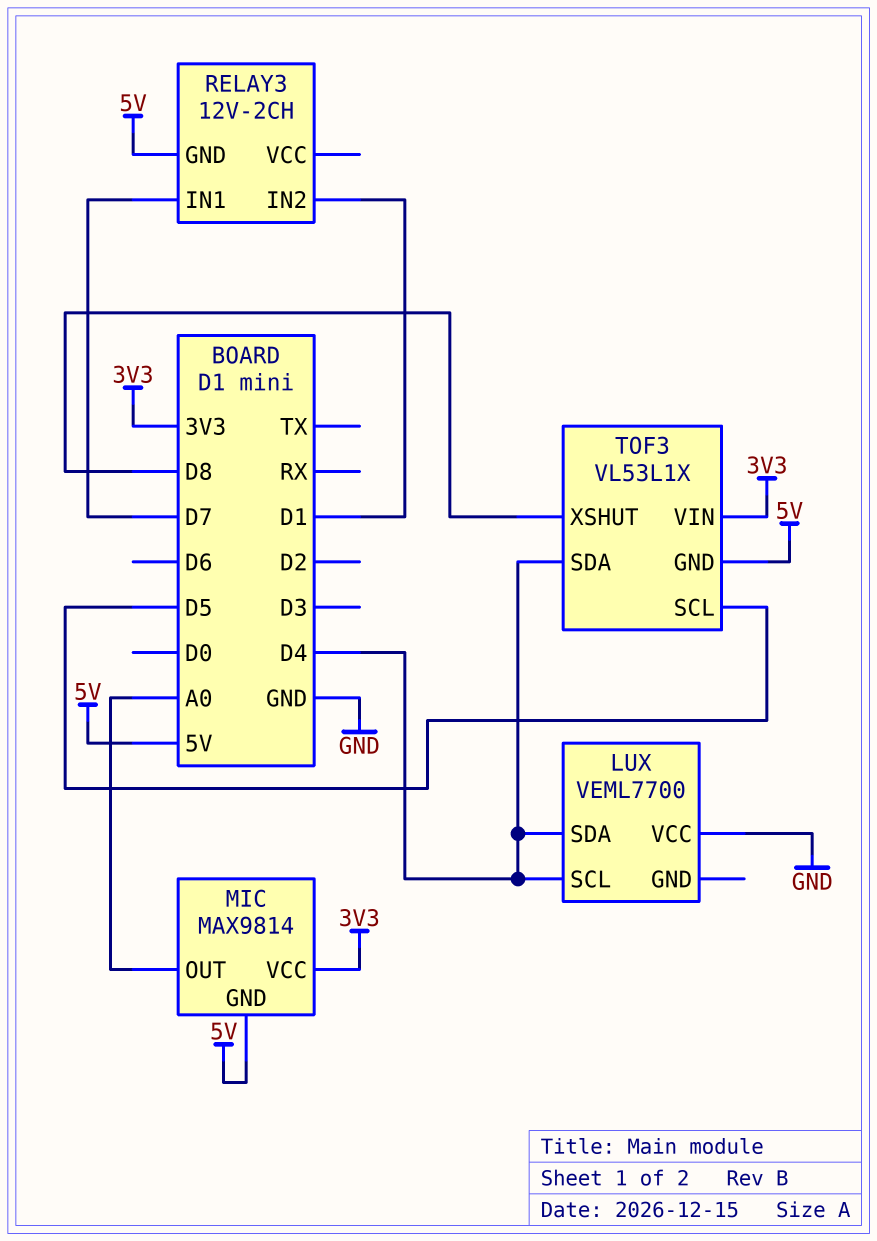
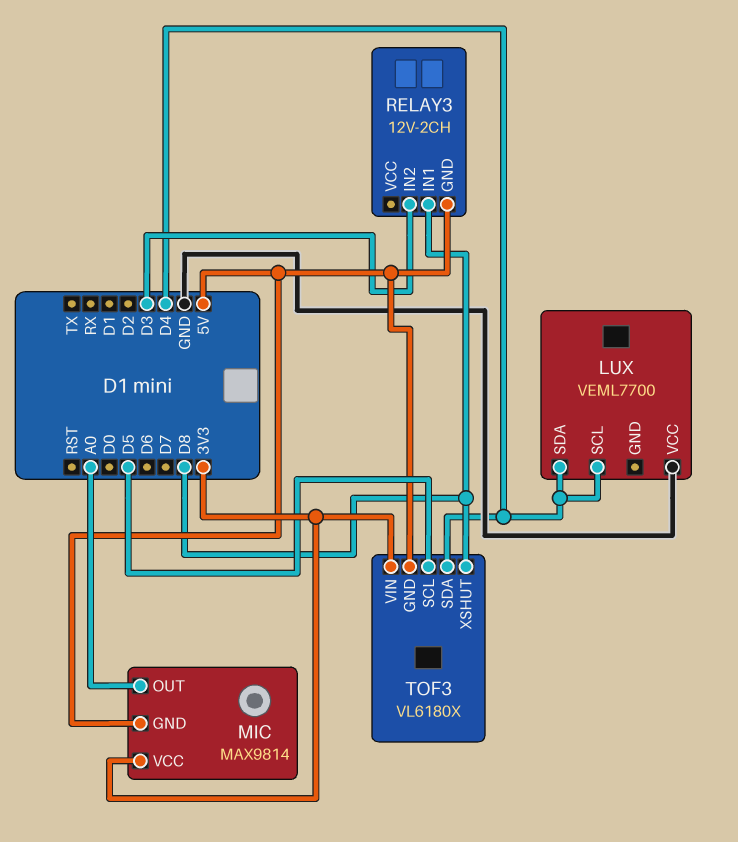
RELAY3 pin IN1: D7 -> D8
RELAY3 pin IN2: D1 -> D3
TOF3: VL53L1X -> VL6180X

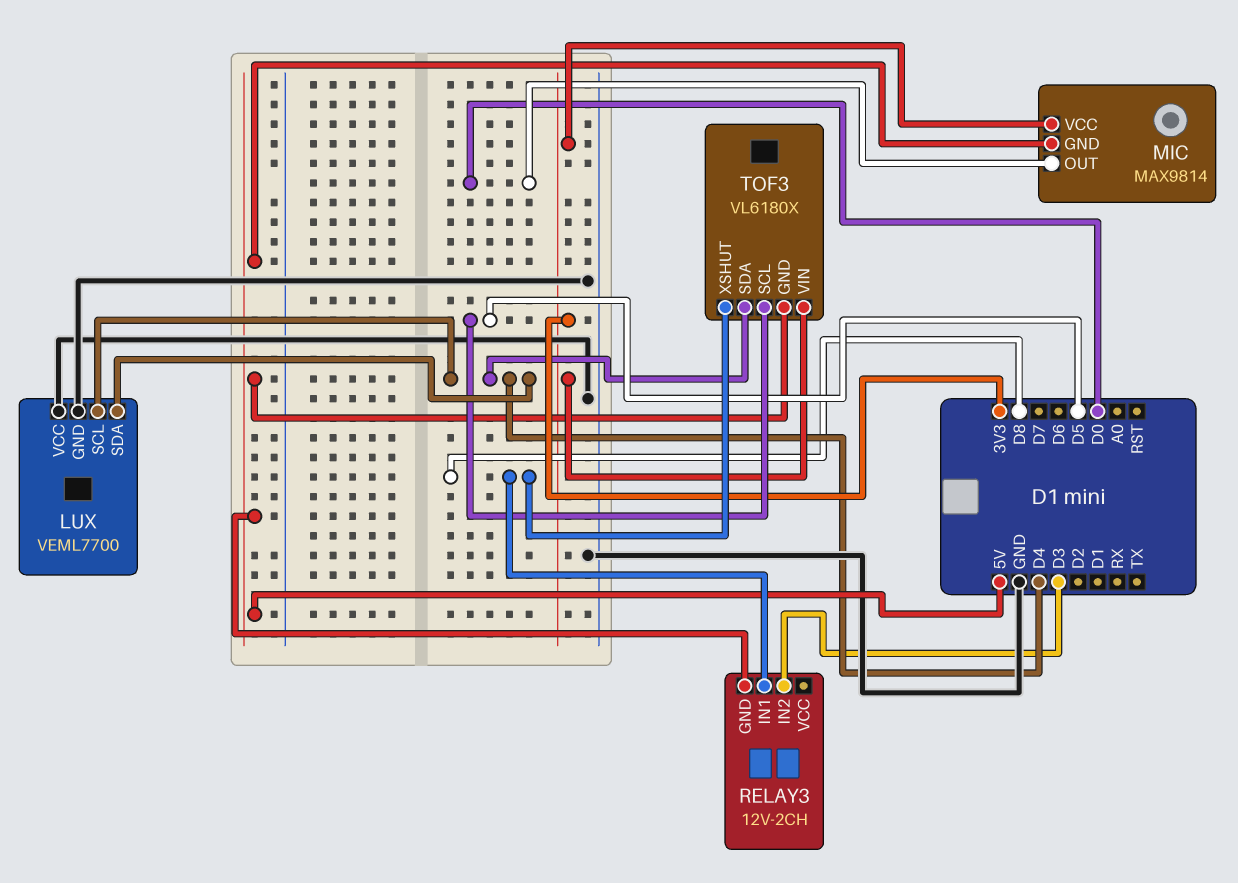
LUX pin GND: none -> GND
MIC pin OUT: A0 -> D0

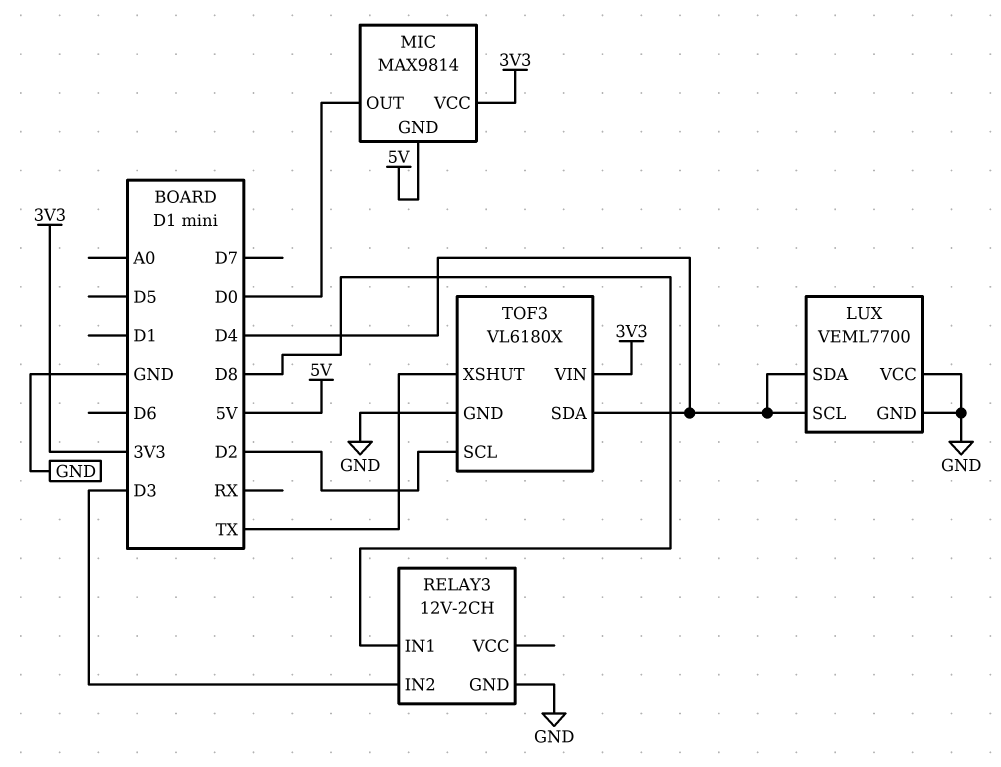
RELAY3 pin GND: 5V -> GND
TOF3 pin GND: 5V -> GND
TOF3 pin SCL: D5 -> D2
TOF3 pin XSHUT: D8 -> TX

